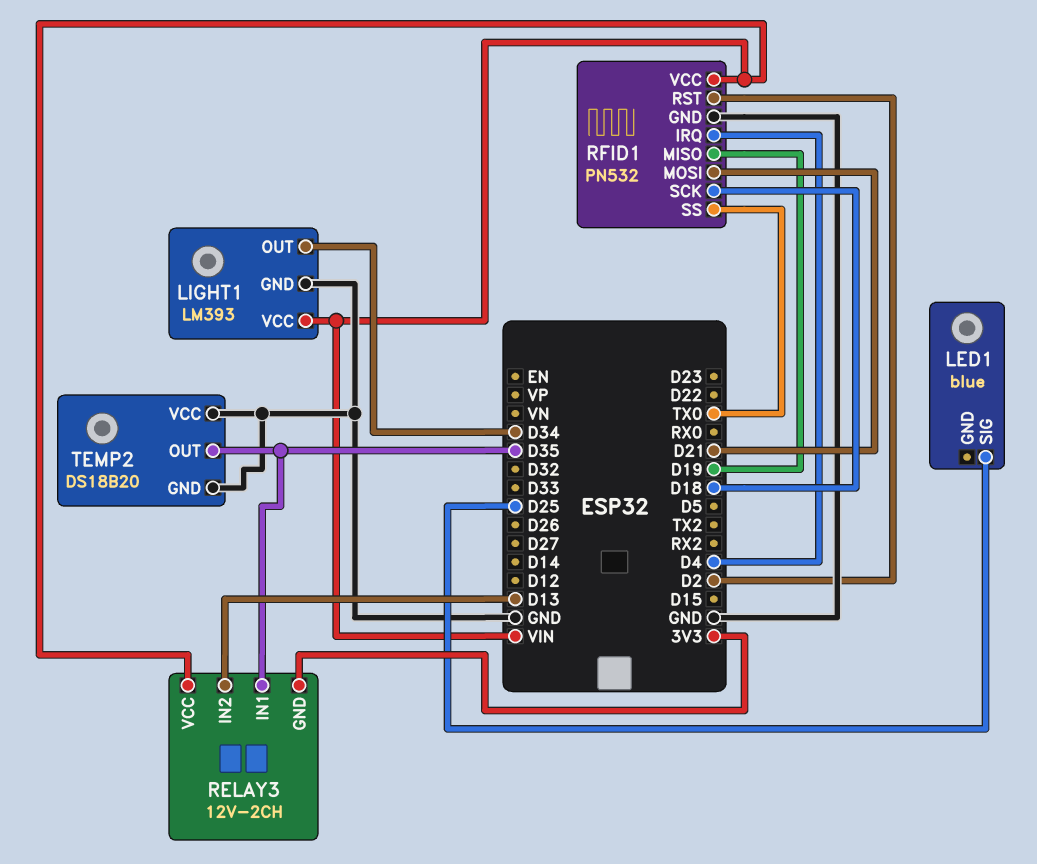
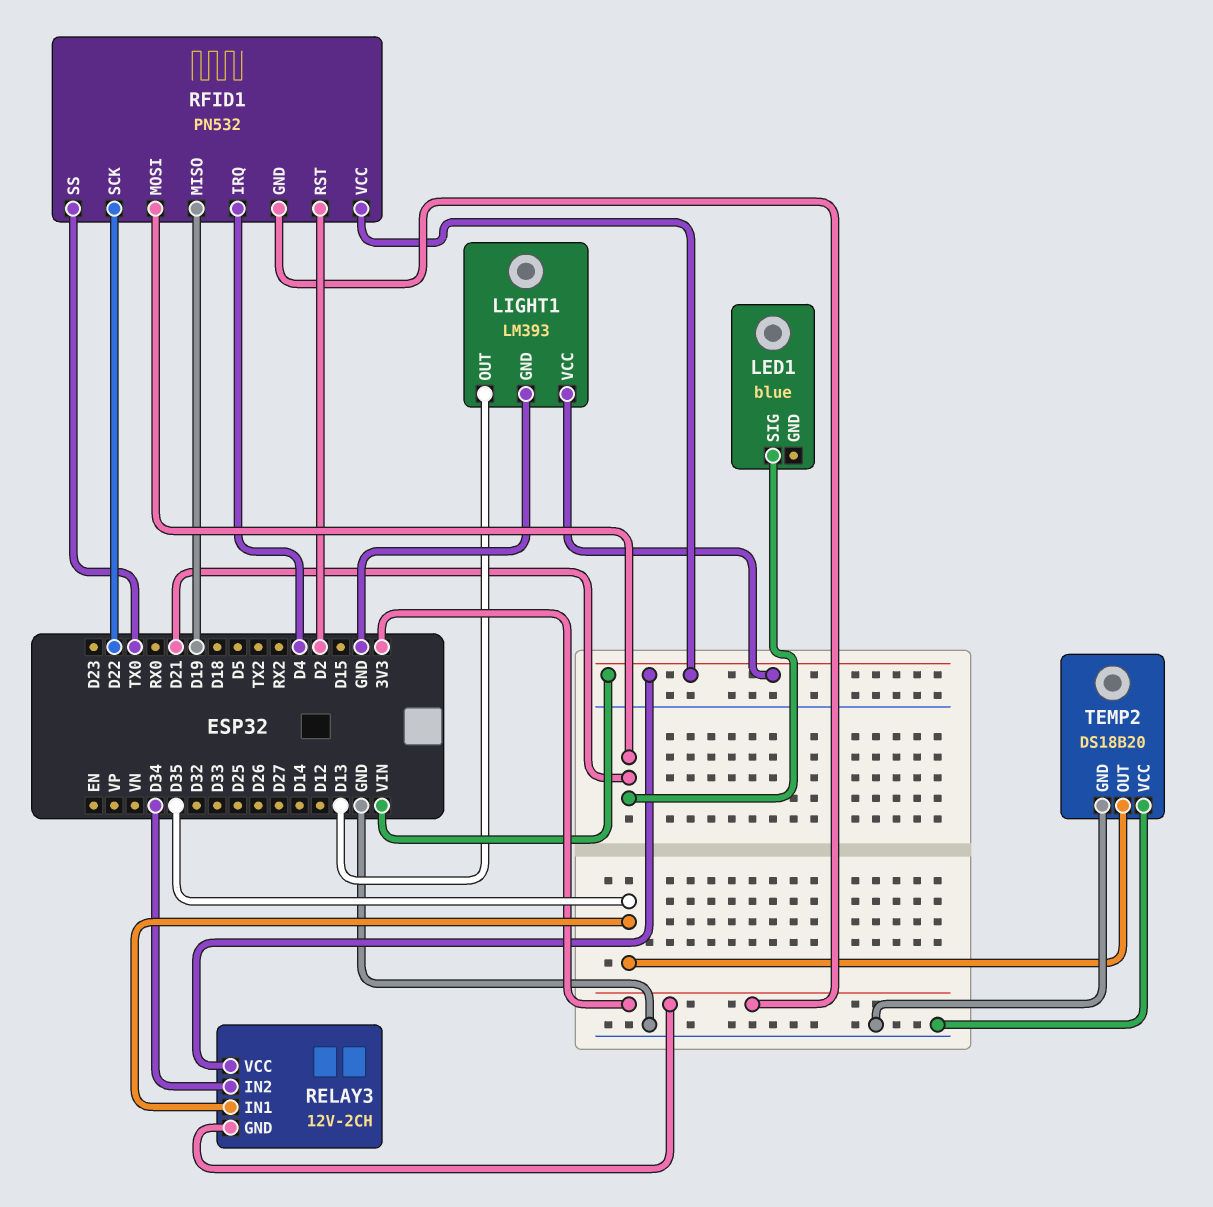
LED1 pin SIG: D25 -> D21
LIGHT1 pin OUT: D34 -> D13
RELAY3 pin IN2: D13 -> D34
RFID1 pin GND: GND -> 3V3
RFID1 pin SCK: D18 -> D22

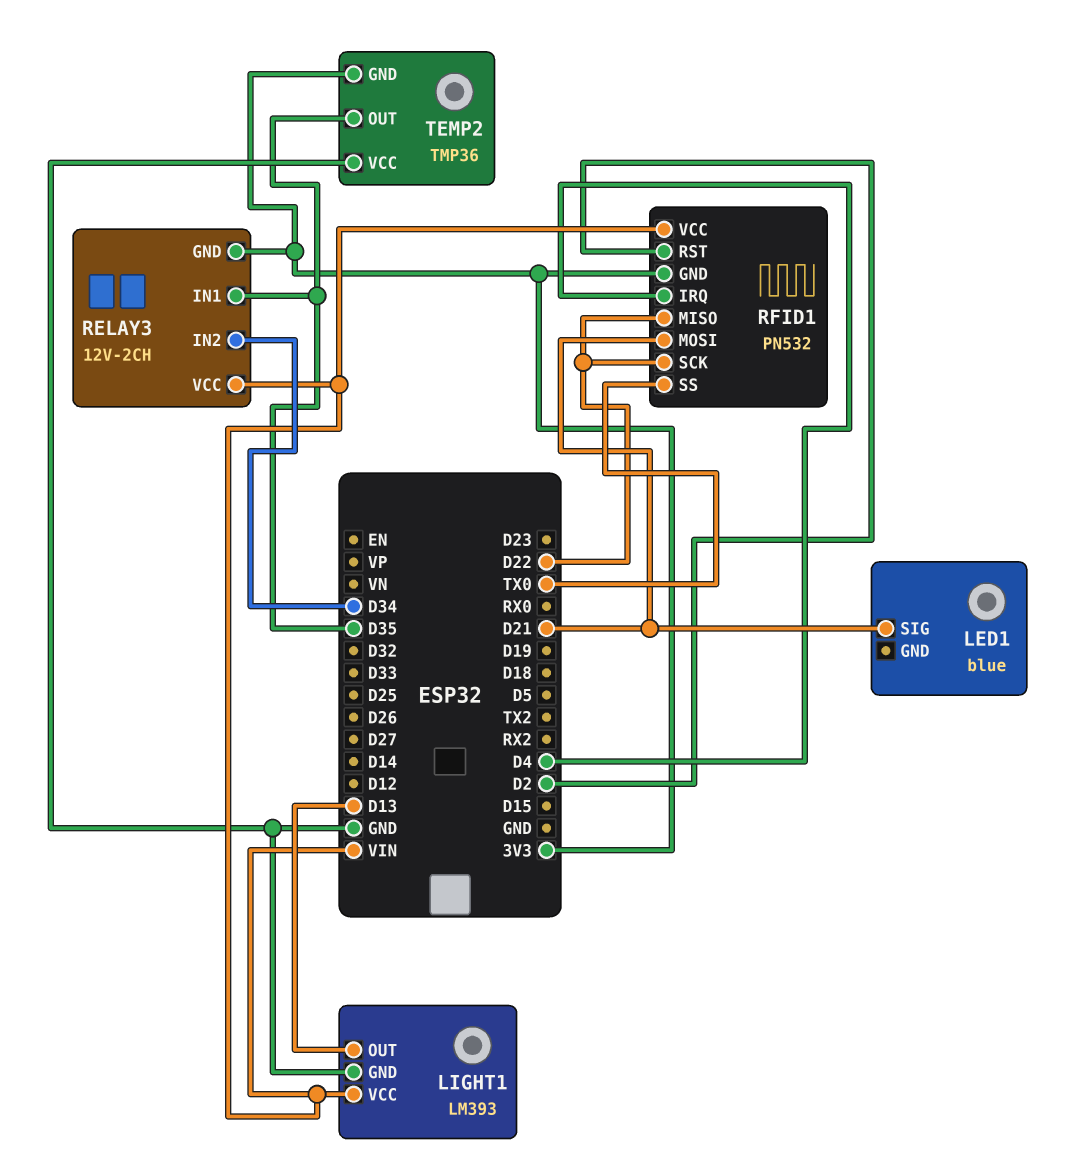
RFID1 pin MISO: D19 -> D22
TEMP2: DS18B20 -> TMP36
TEMP2 pin GND: GND -> 3V3

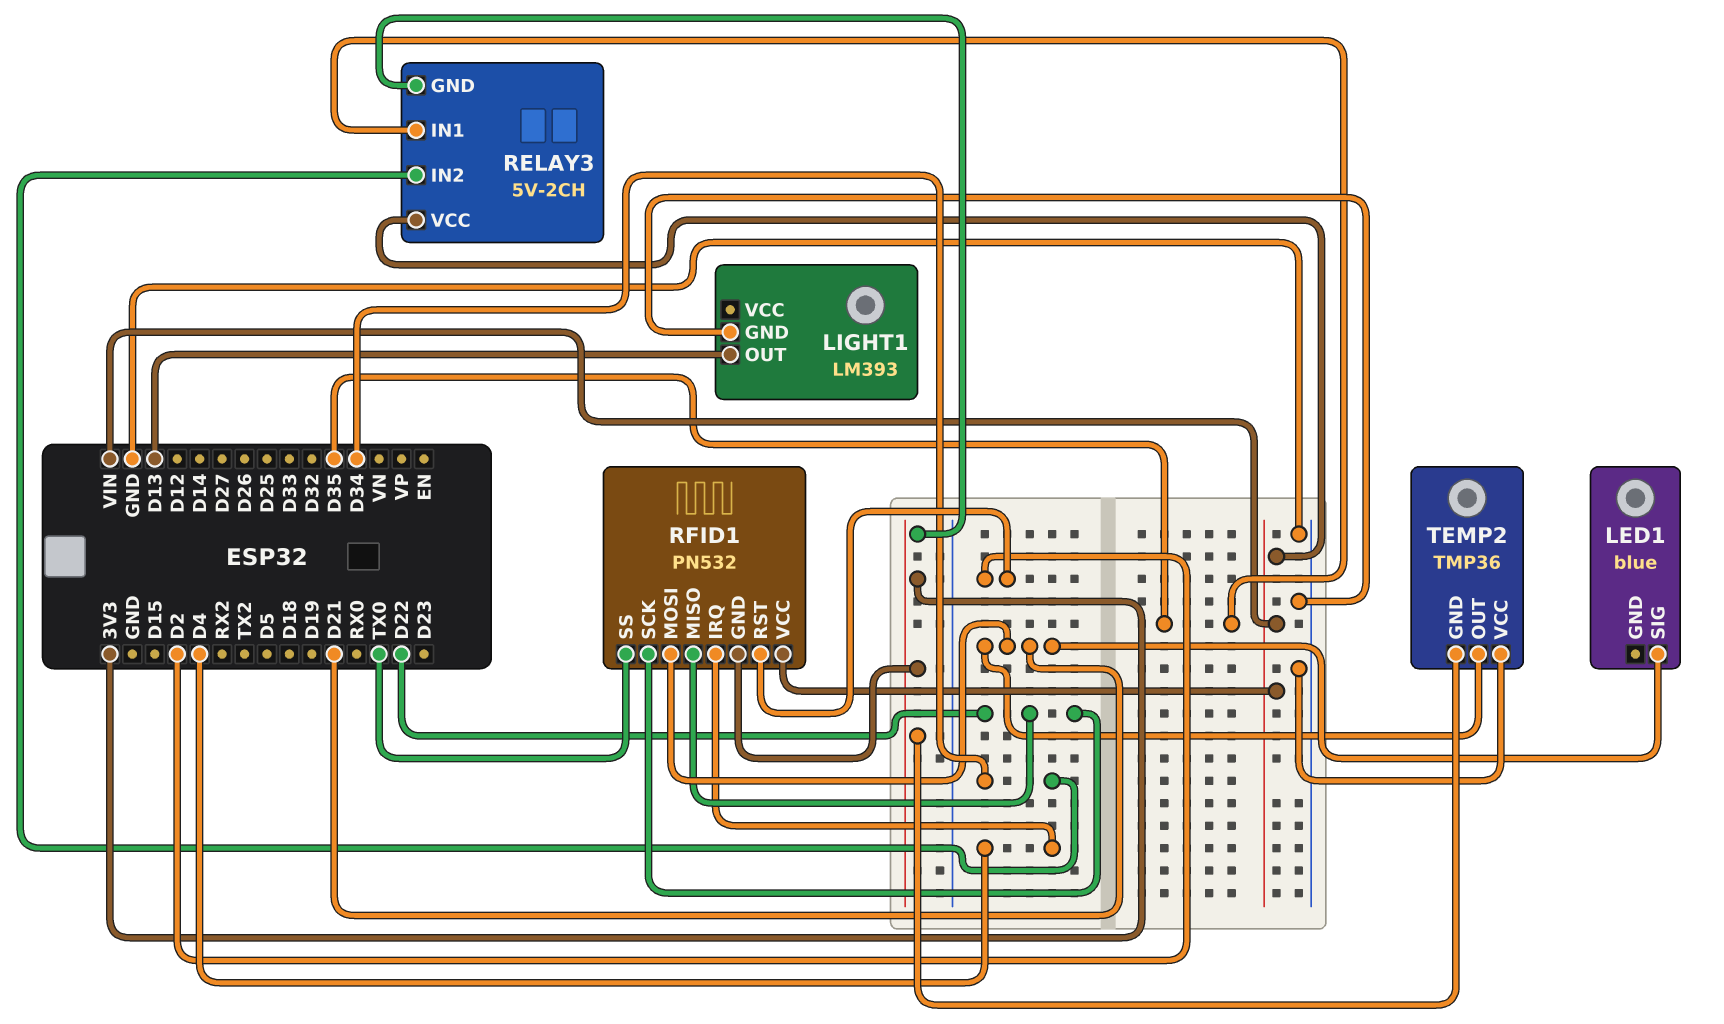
LIGHT1 pin VCC: VIN -> none
RELAY3: 12V-2CH -> 5V-2CH
TEMP2 pin OUT: D35 -> D21

